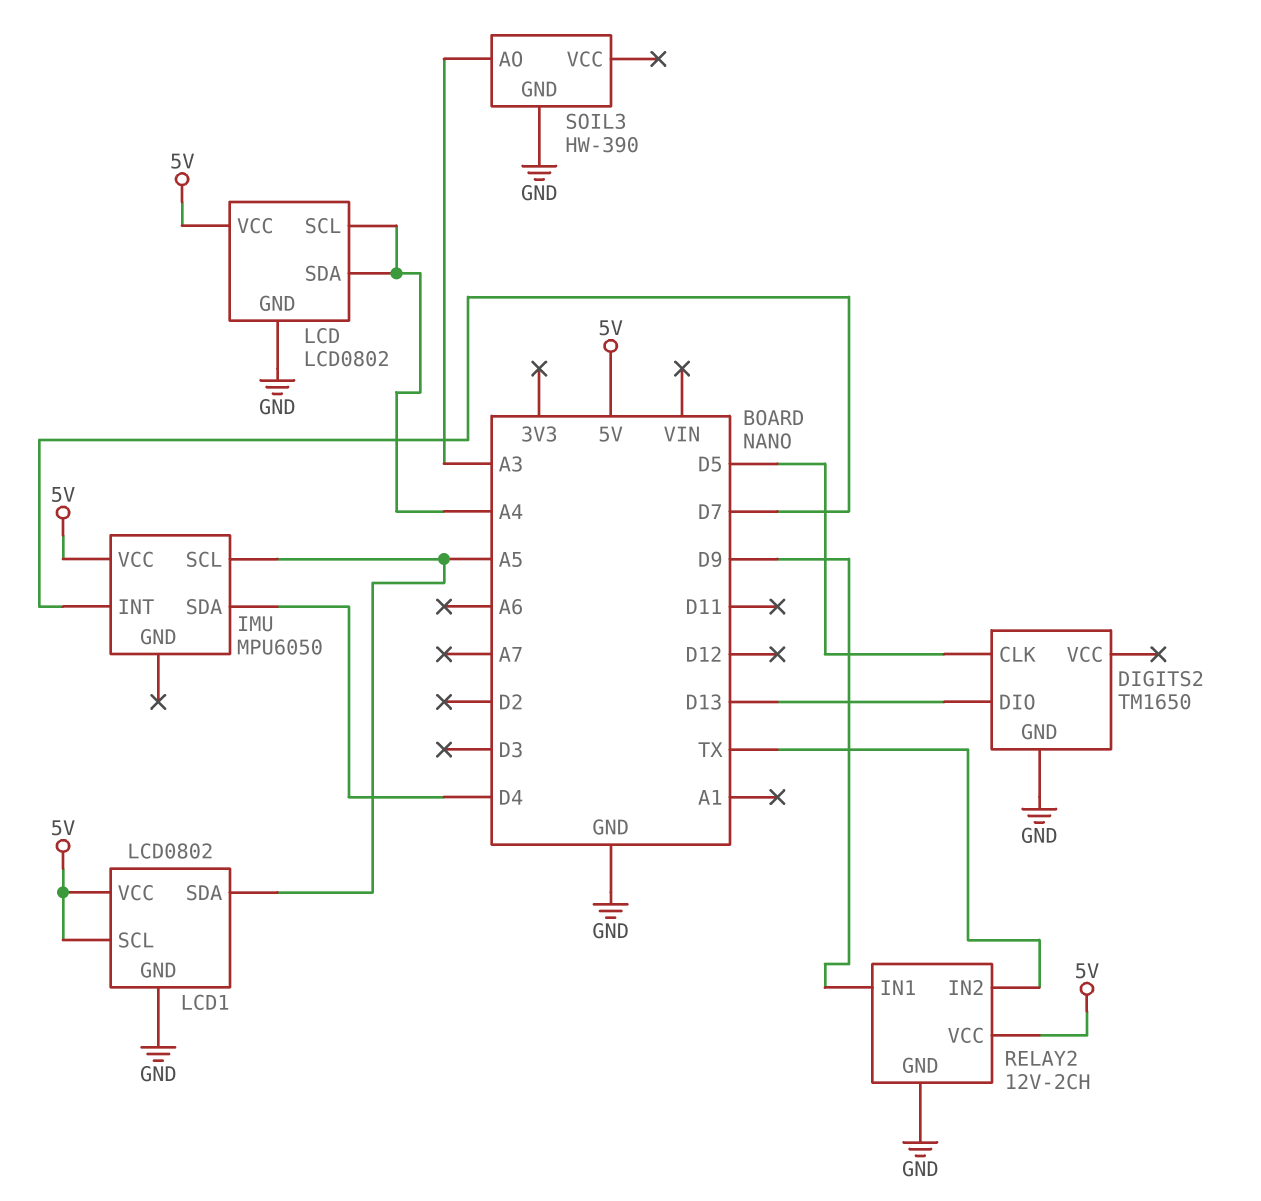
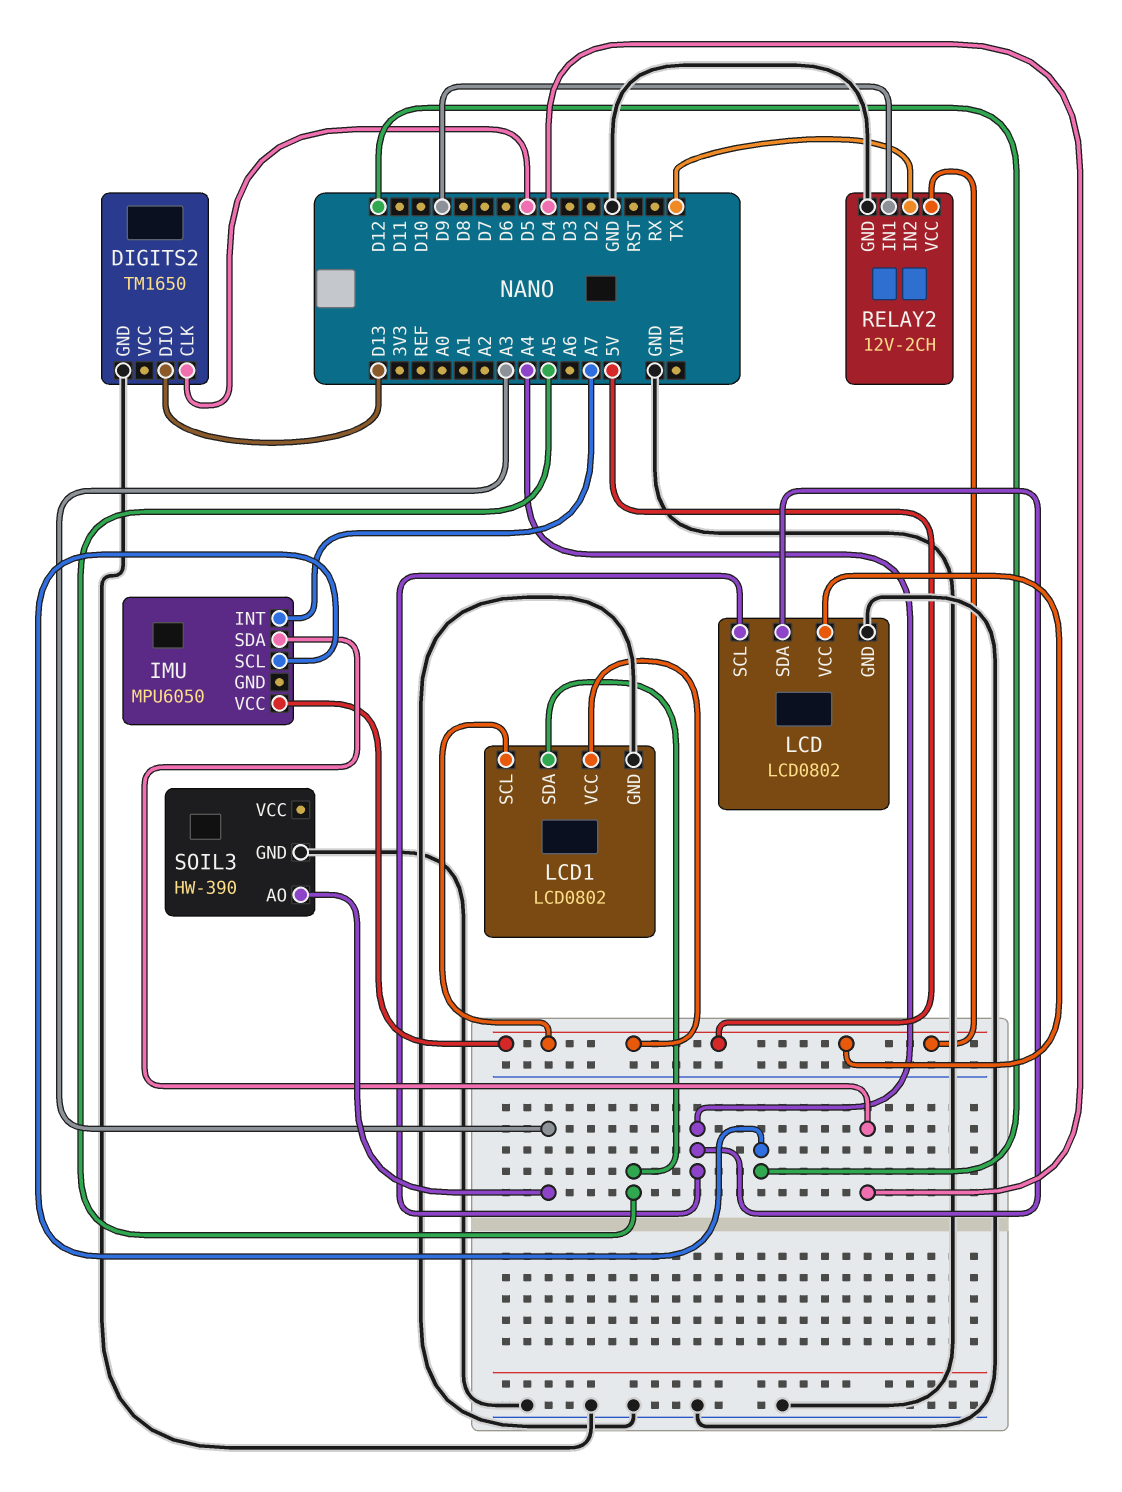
IMU pin INT: D7 -> A7
IMU pin SCL: A5 -> D12

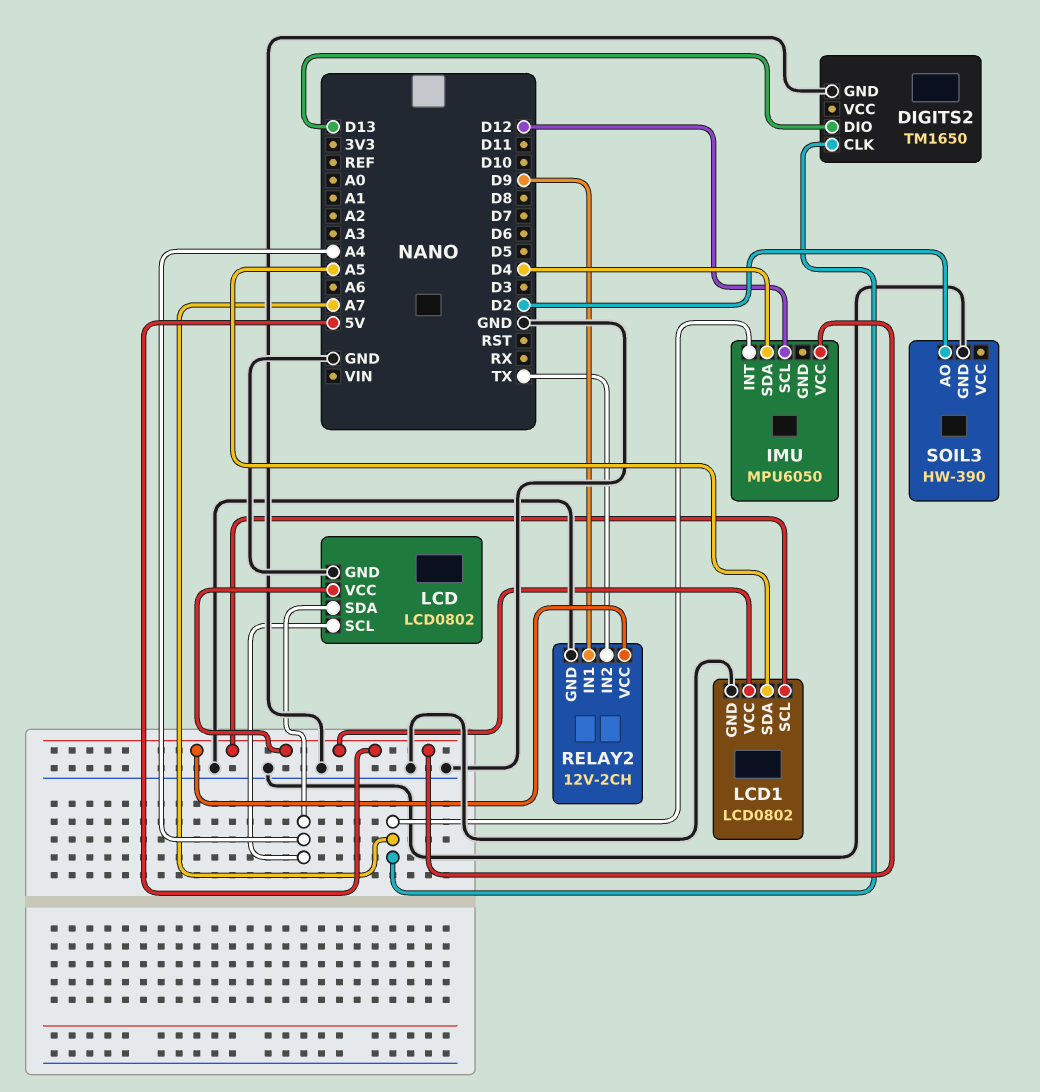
DIGITS2 pin CLK: D5 -> A7
SOIL3 pin AO: A3 -> D2

